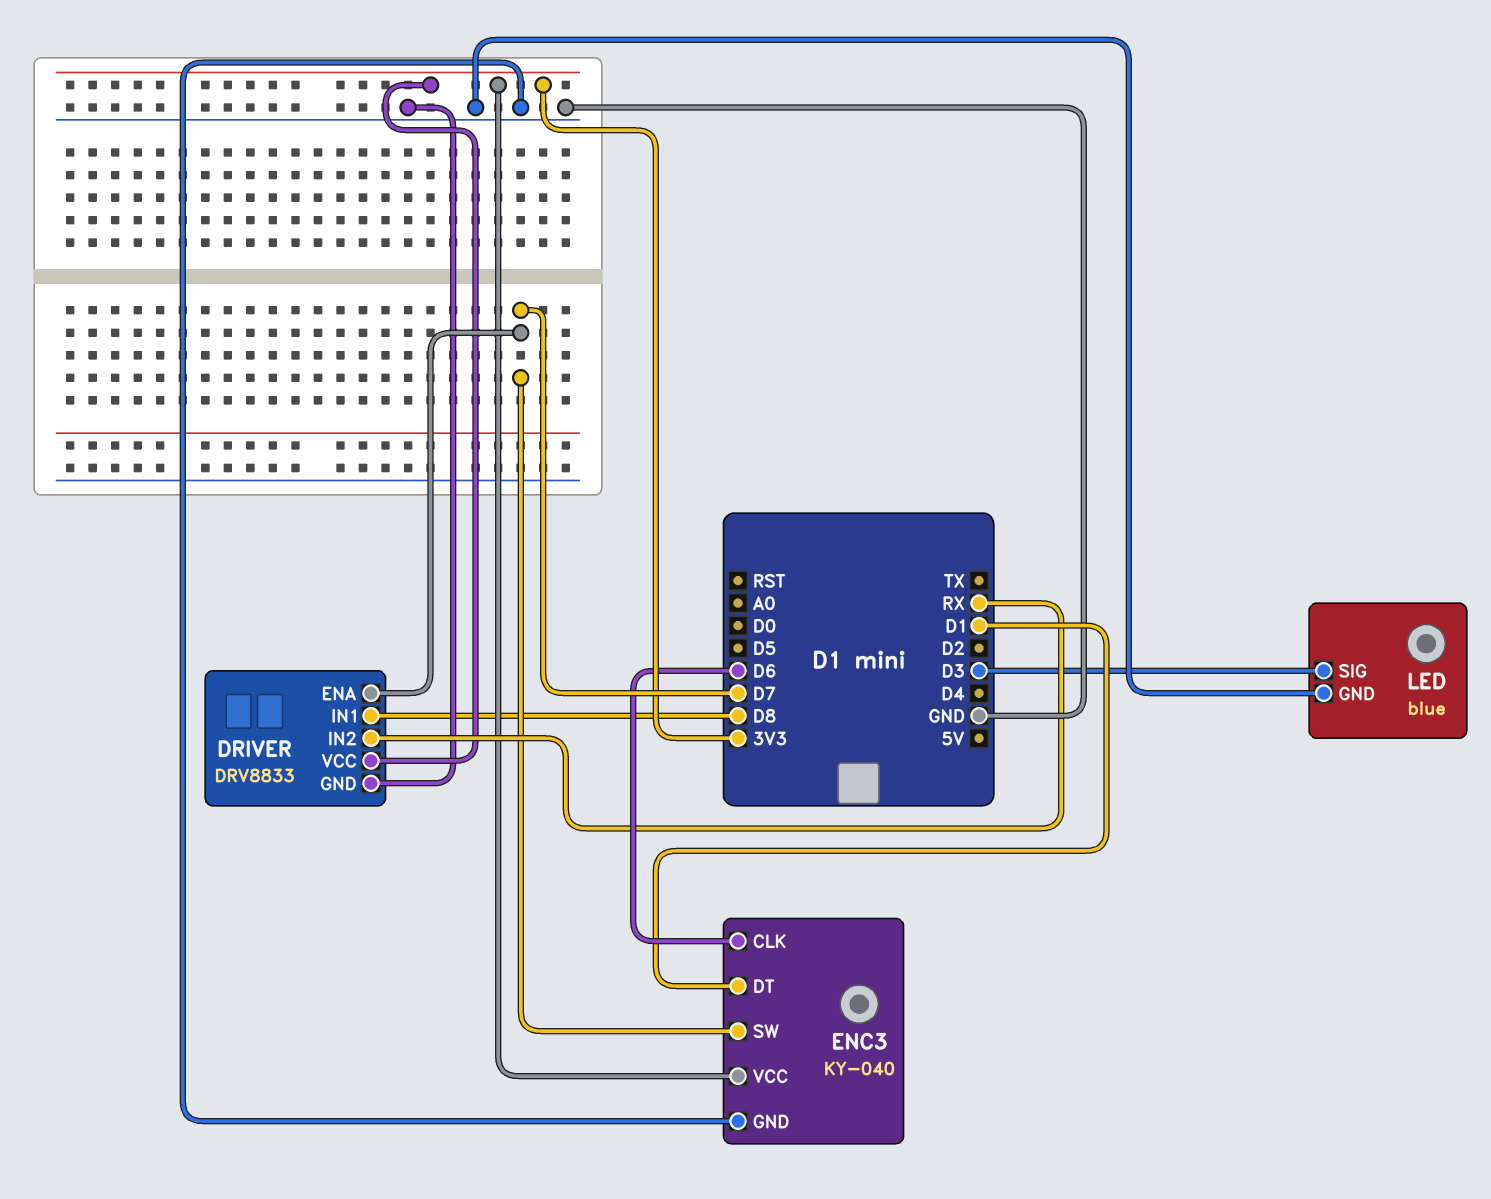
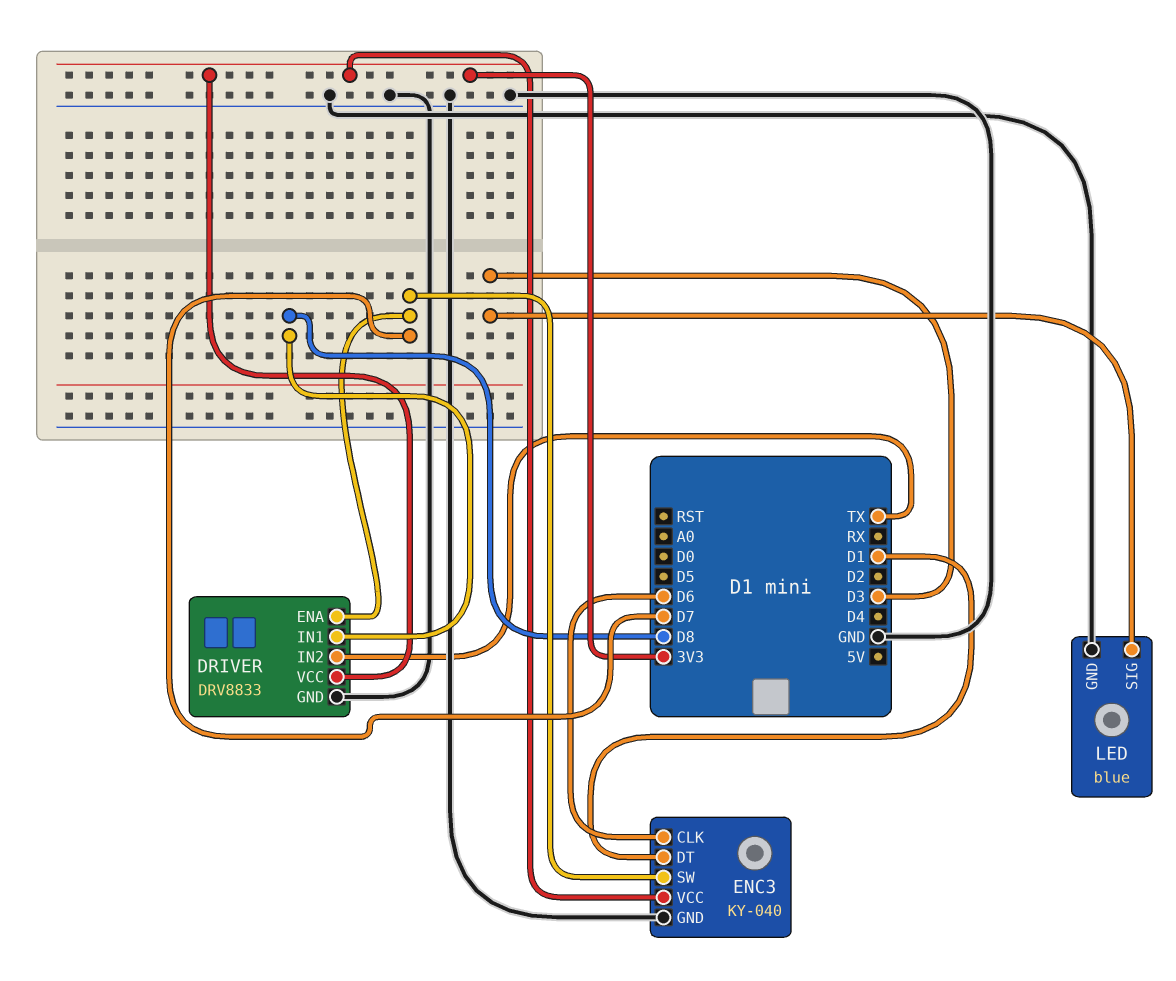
DRIVER pin IN2: RX -> TX

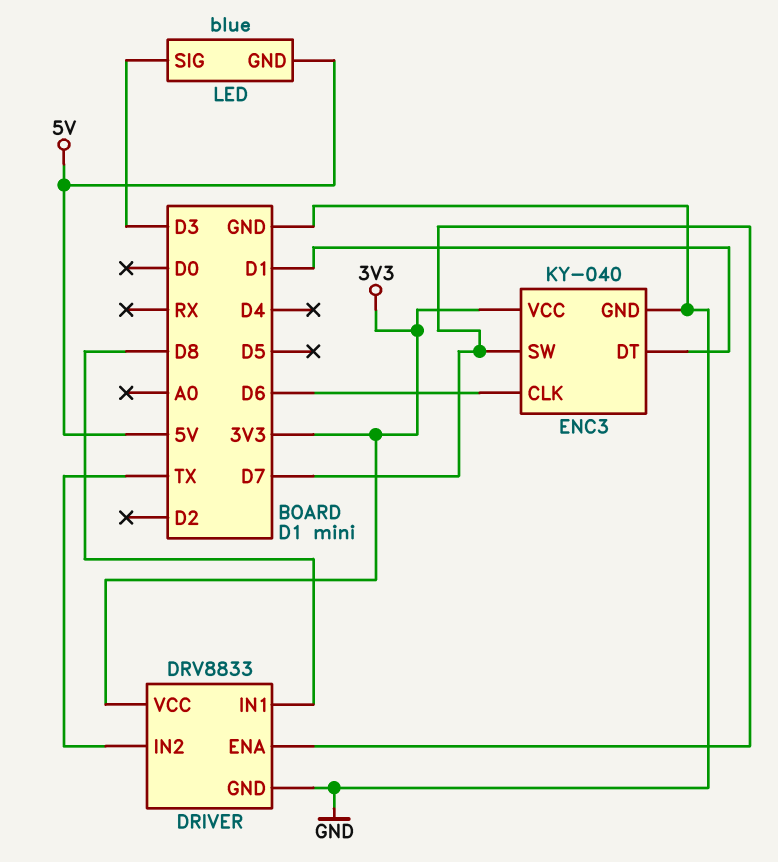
LED pin GND: GND -> 5V

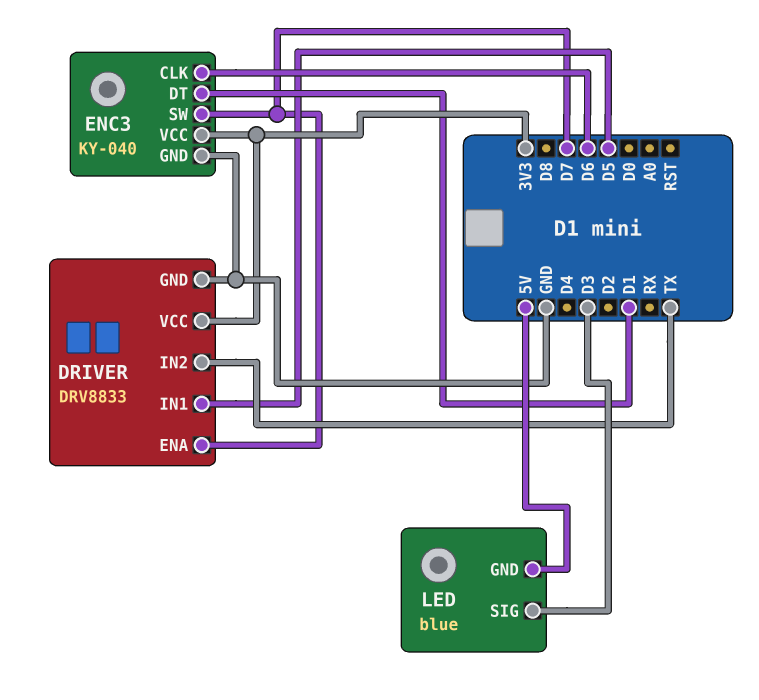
DRIVER pin IN1: D8 -> D5

